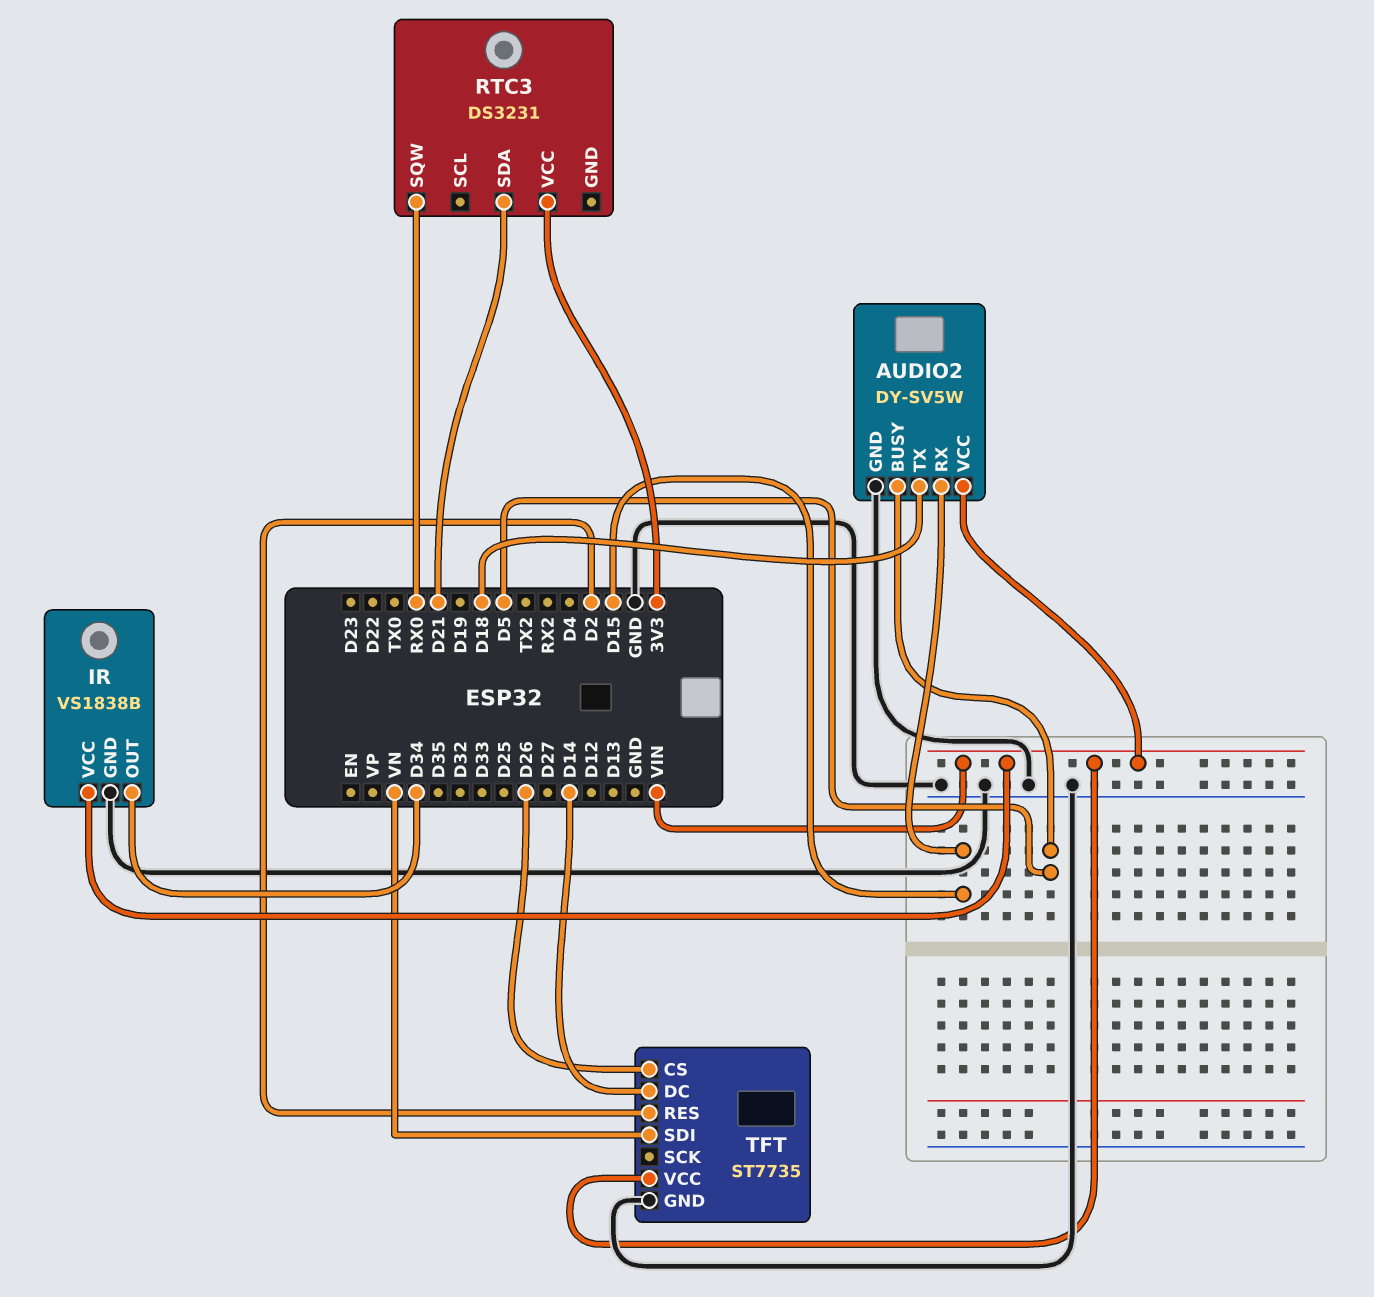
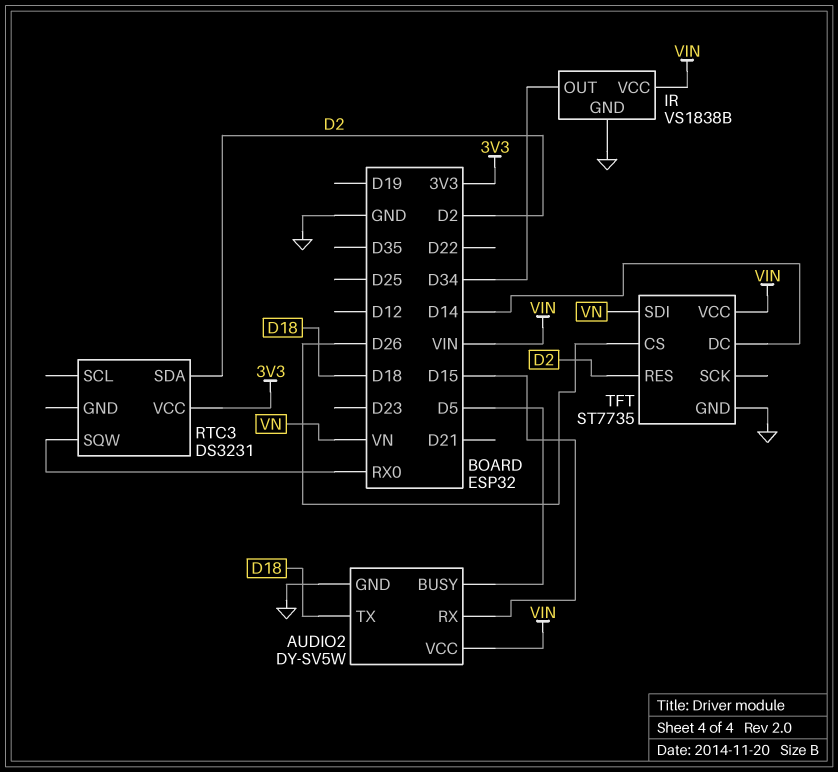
RTC3 pin SDA: D21 -> D2

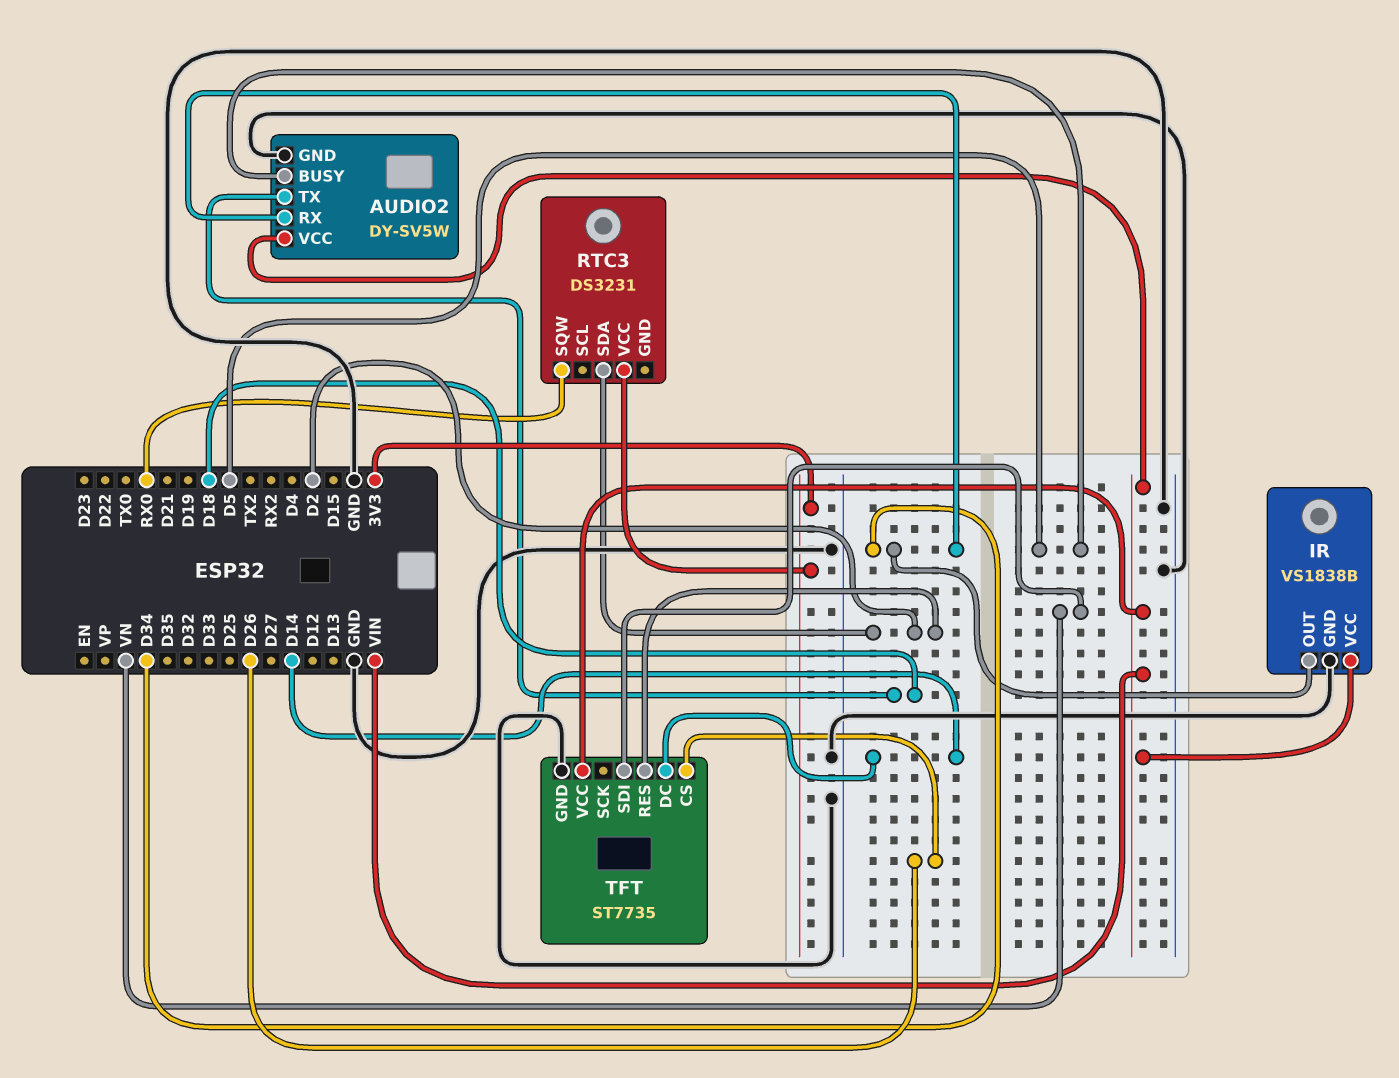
AUDIO2 pin RX: D15 -> D34

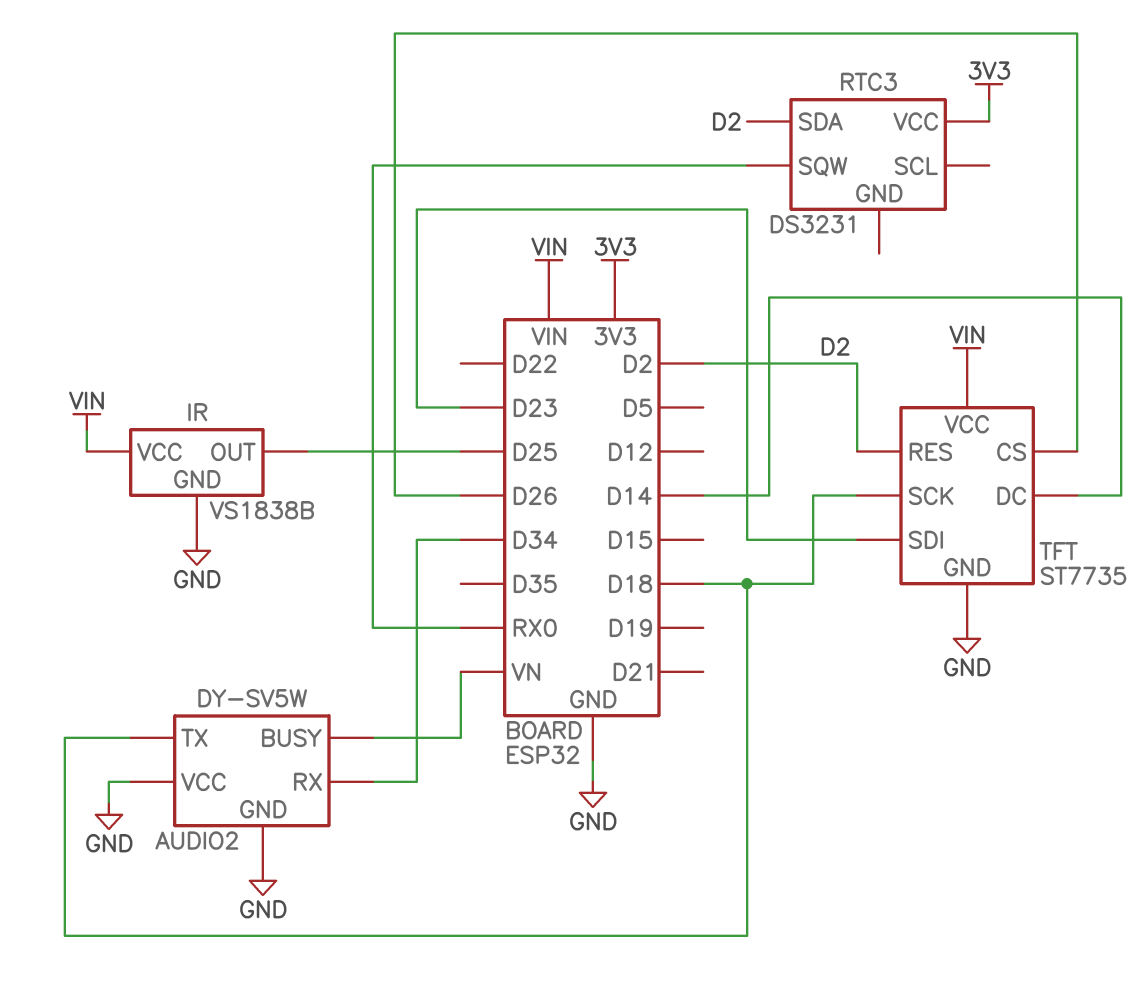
AUDIO2 pin BUSY: D5 -> VN
AUDIO2 pin VCC: VIN -> GND
IR pin OUT: D34 -> D25
TFT pin SCK: none -> D18
TFT pin SDI: VN -> D23

